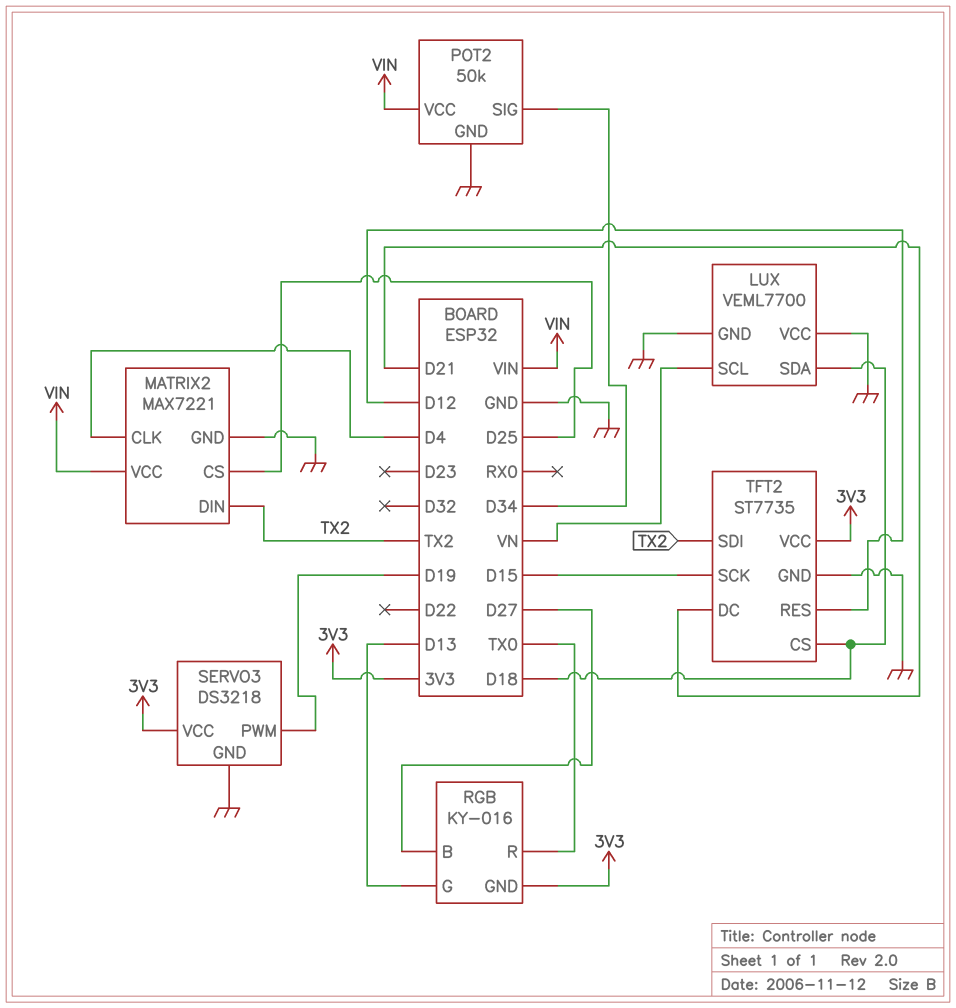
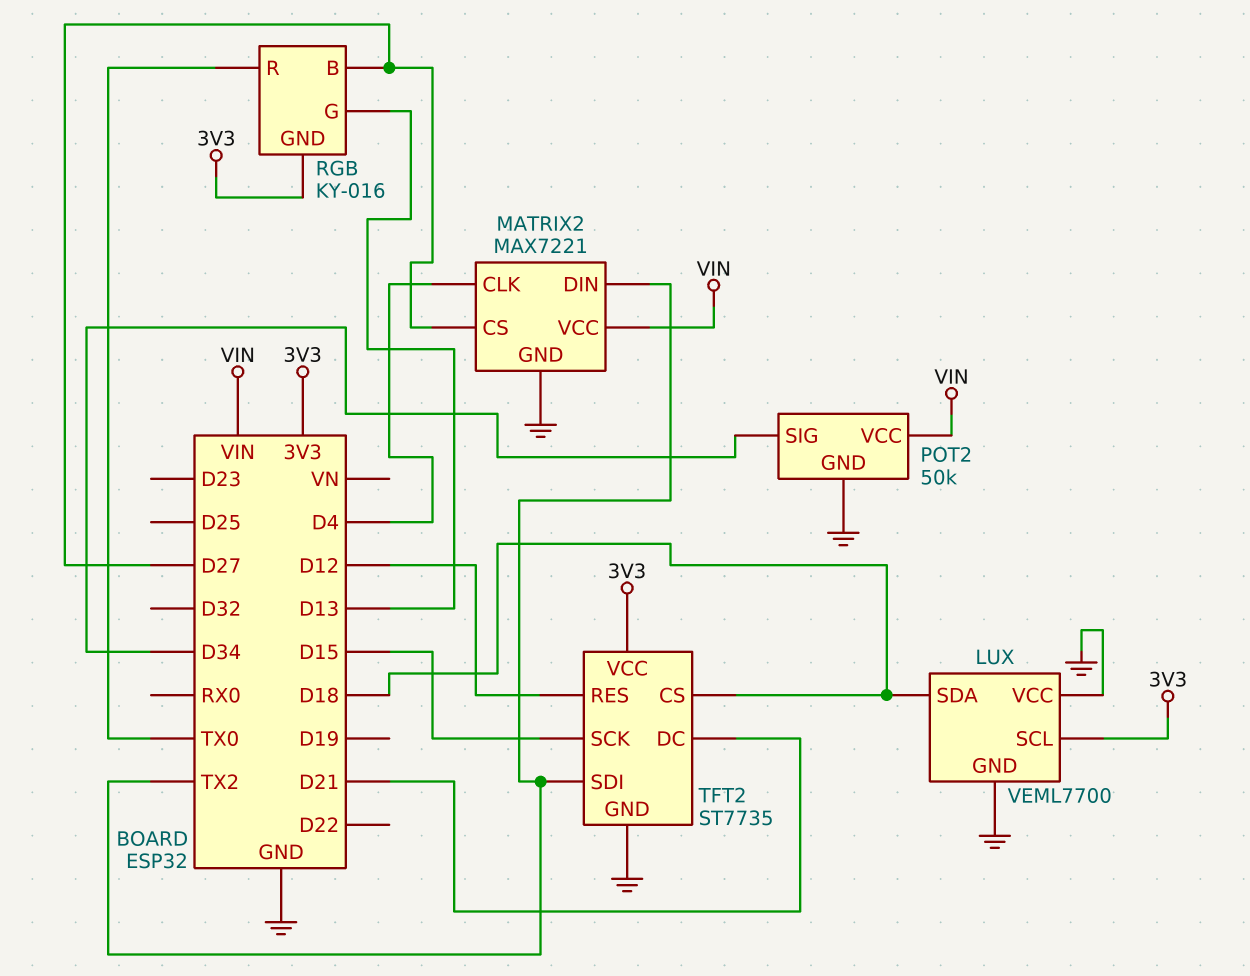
LUX pin SCL: VN -> 3V3
MATRIX2 pin CS: D25 -> D27
SERVO3: DS3218 -> none
SERVO3 pin GND: GND -> none
SERVO3 pin PWM: D19 -> none
SERVO3 pin VCC: 3V3 -> none

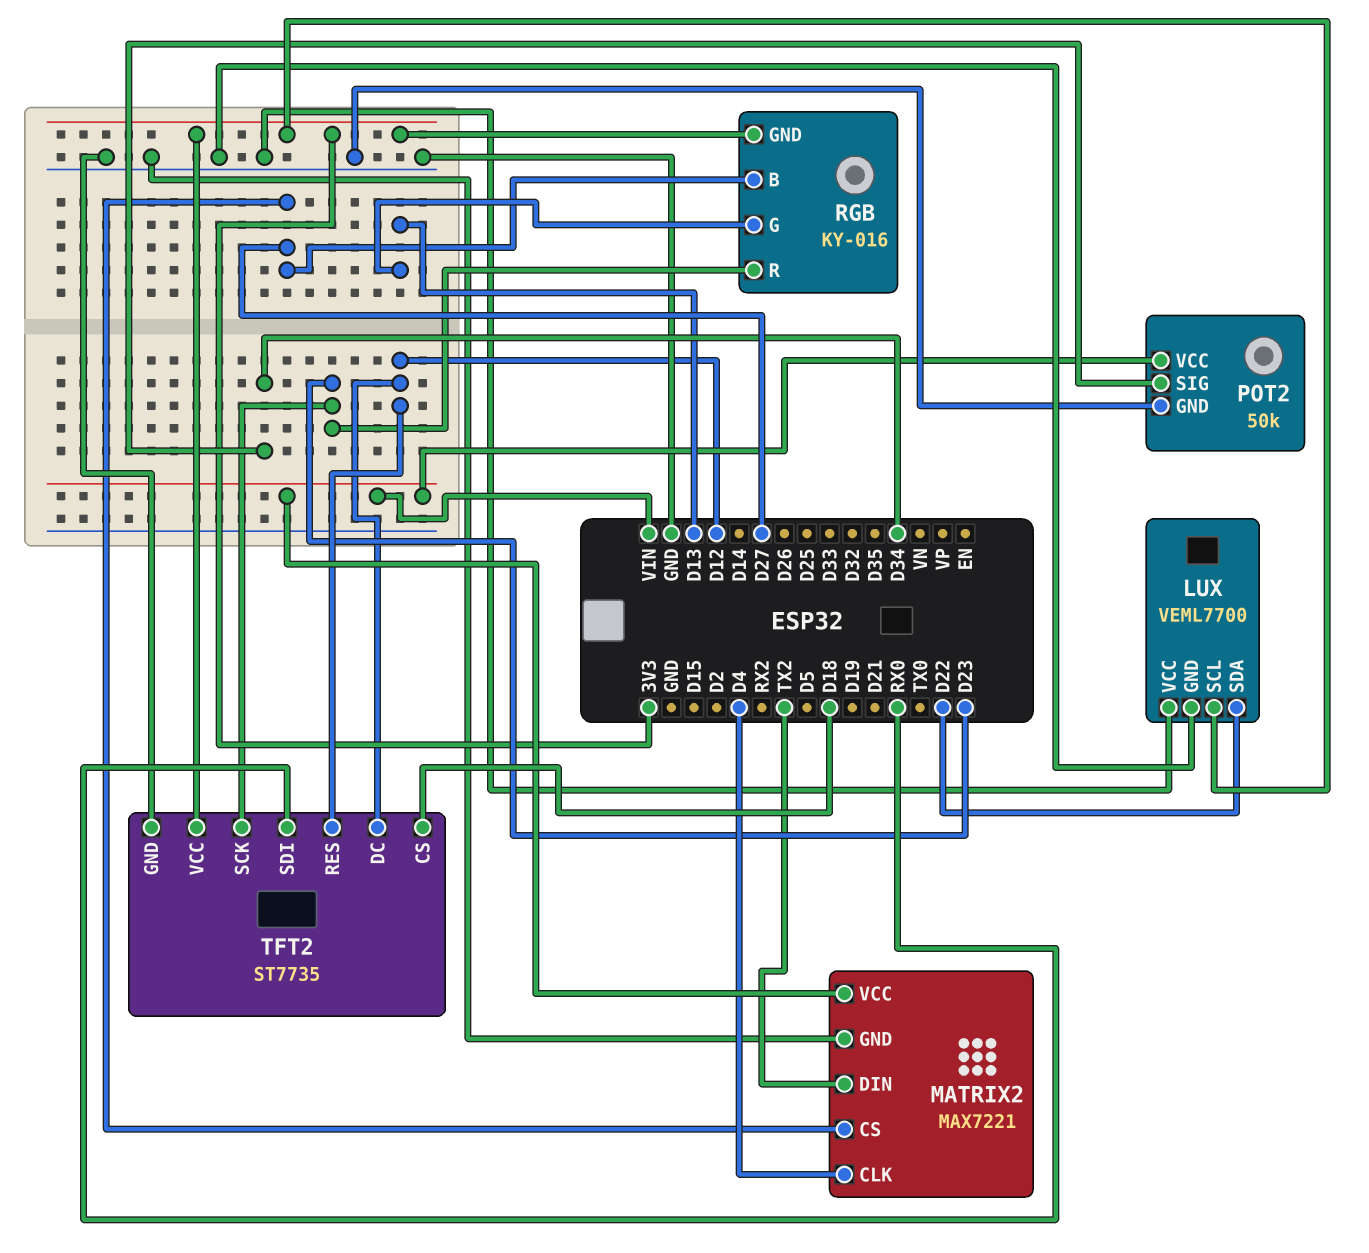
LUX pin SDA: D18 -> D22
RGB pin R: TX0 -> D23
TFT2 pin DC: D21 -> D12
TFT2 pin SCK: D15 -> D23
TFT2 pin SDI: TX2 -> RX0

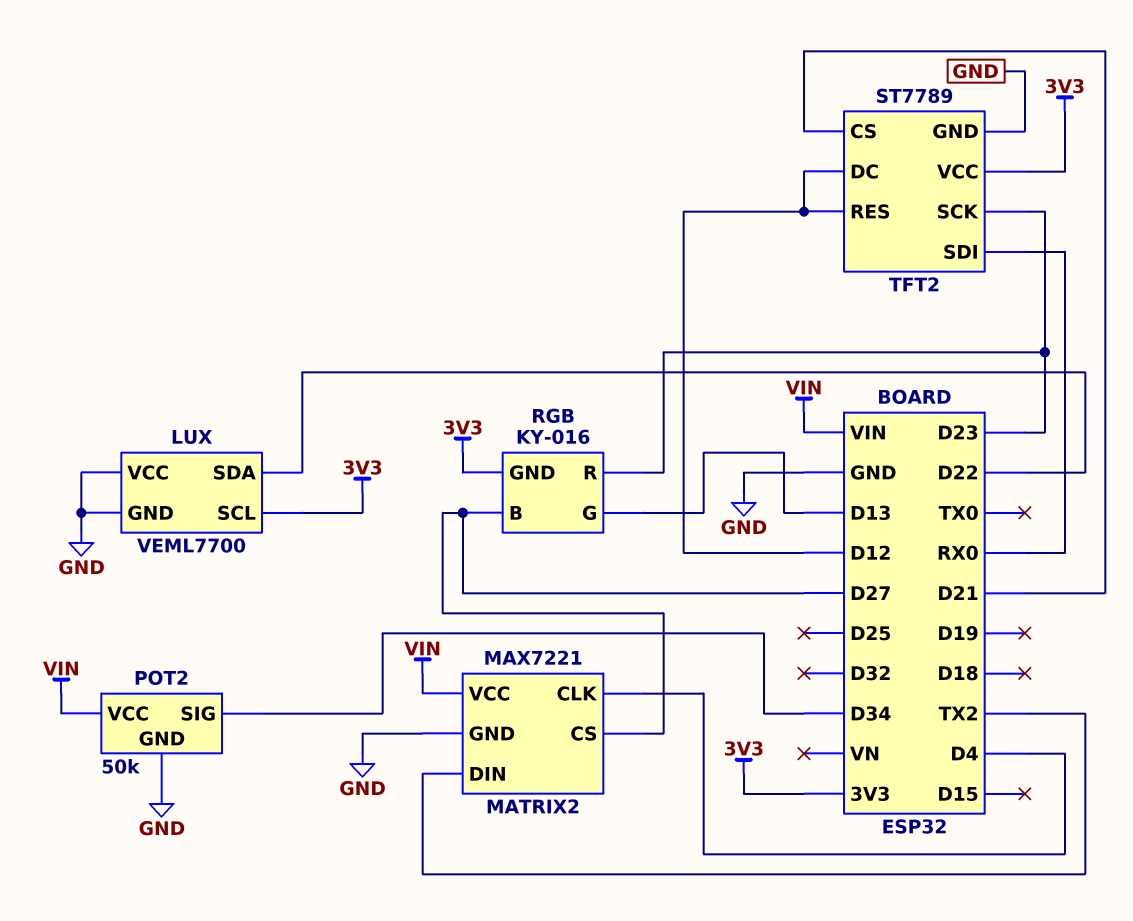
TFT2: ST7735 -> ST7789
TFT2 pin CS: D18 -> D21

